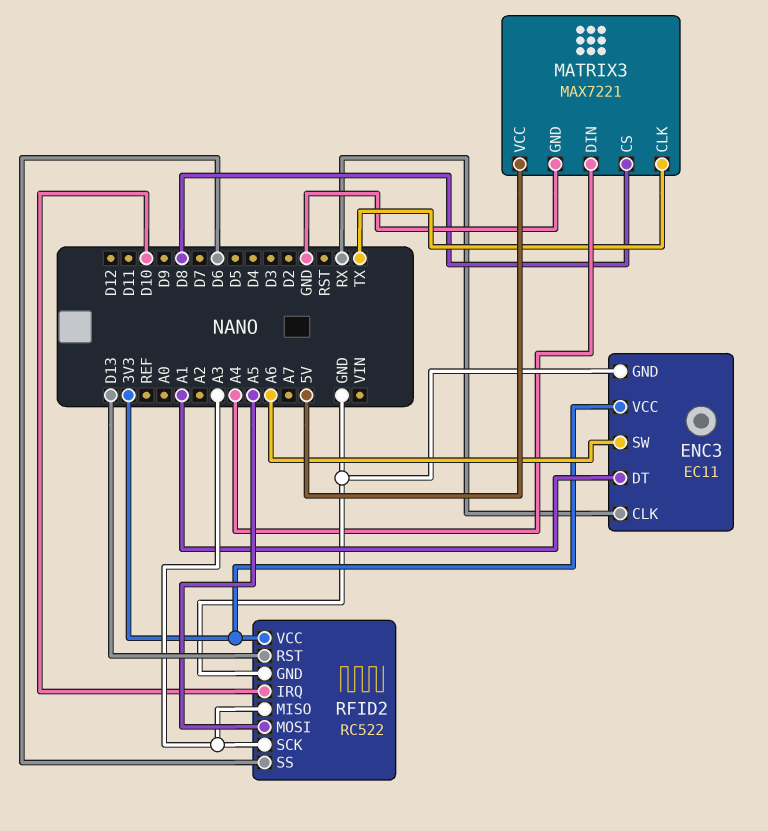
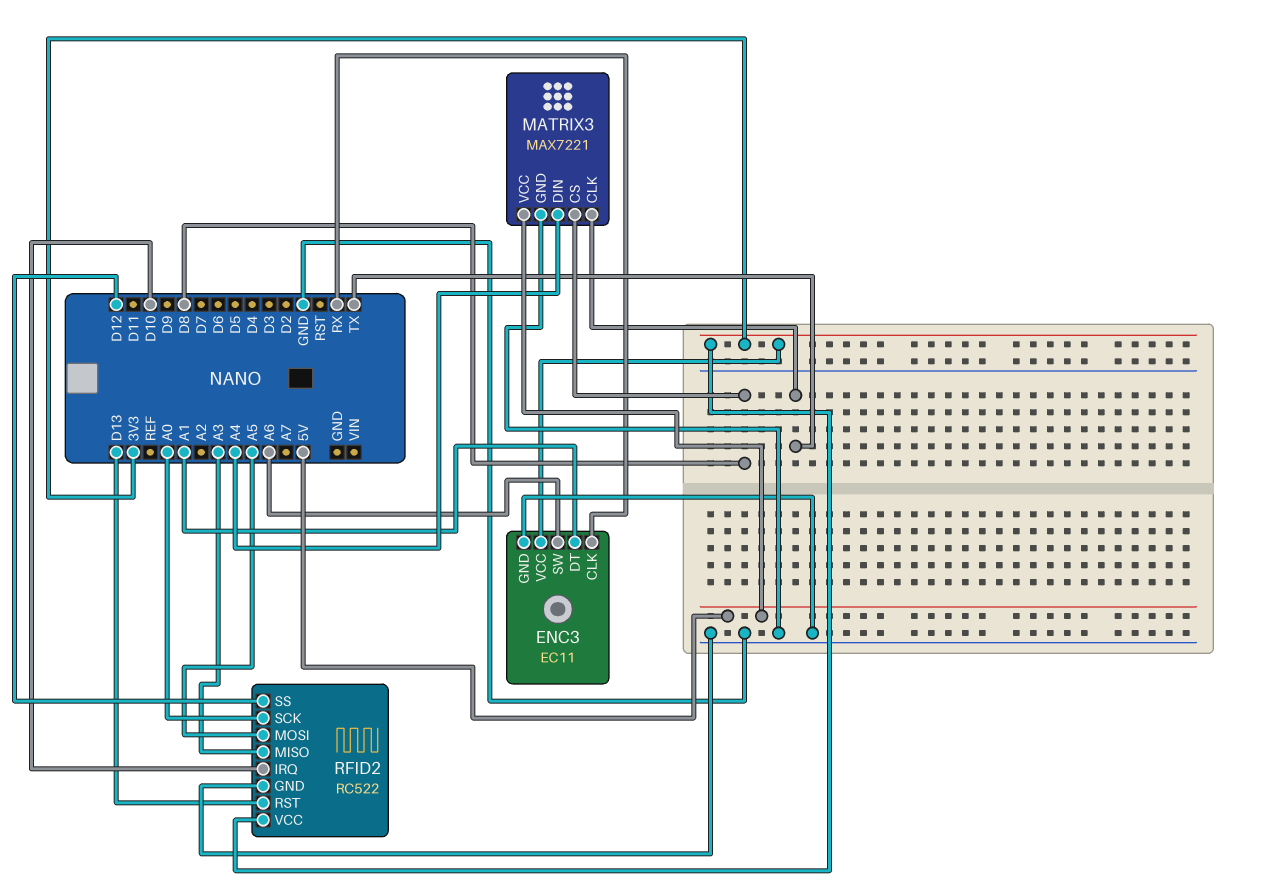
RFID2 pin SCK: A3 -> A0
RFID2 pin SS: D6 -> D12

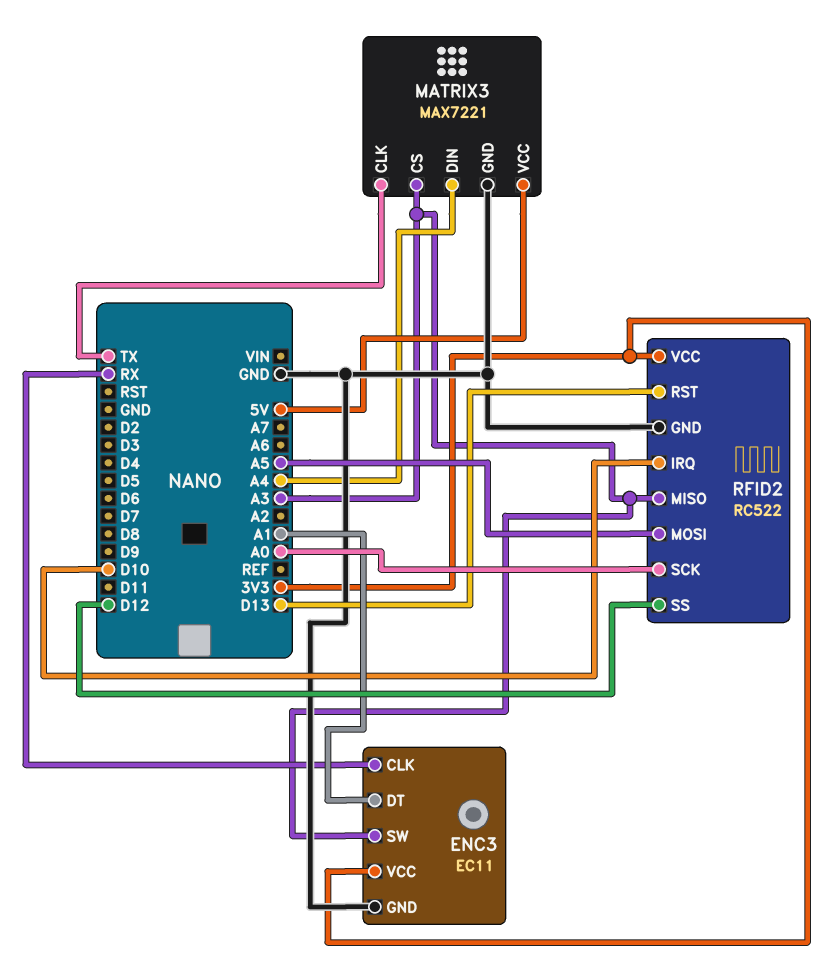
ENC3 pin SW: A6 -> A3
MATRIX3 pin CS: D8 -> A3

